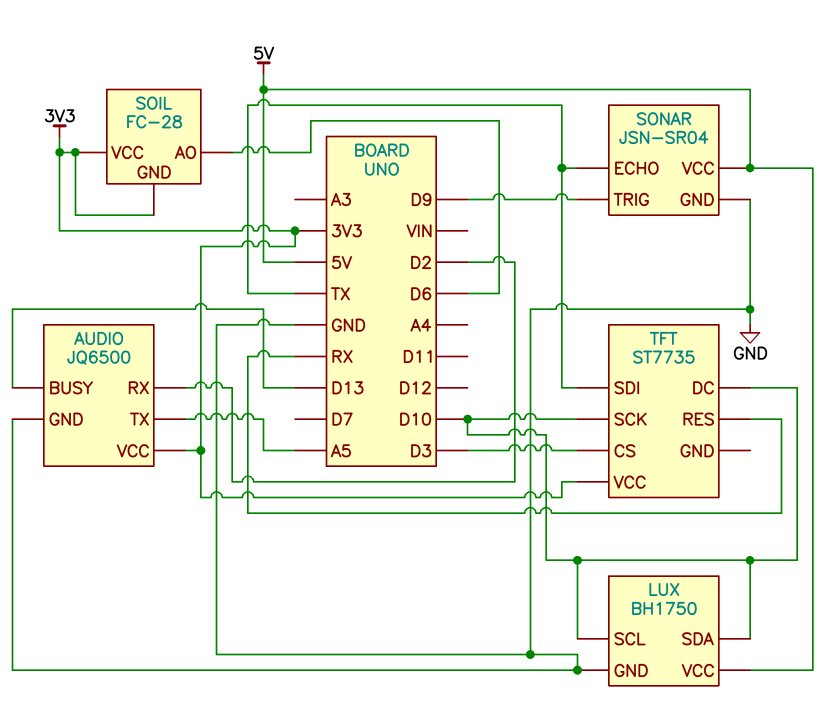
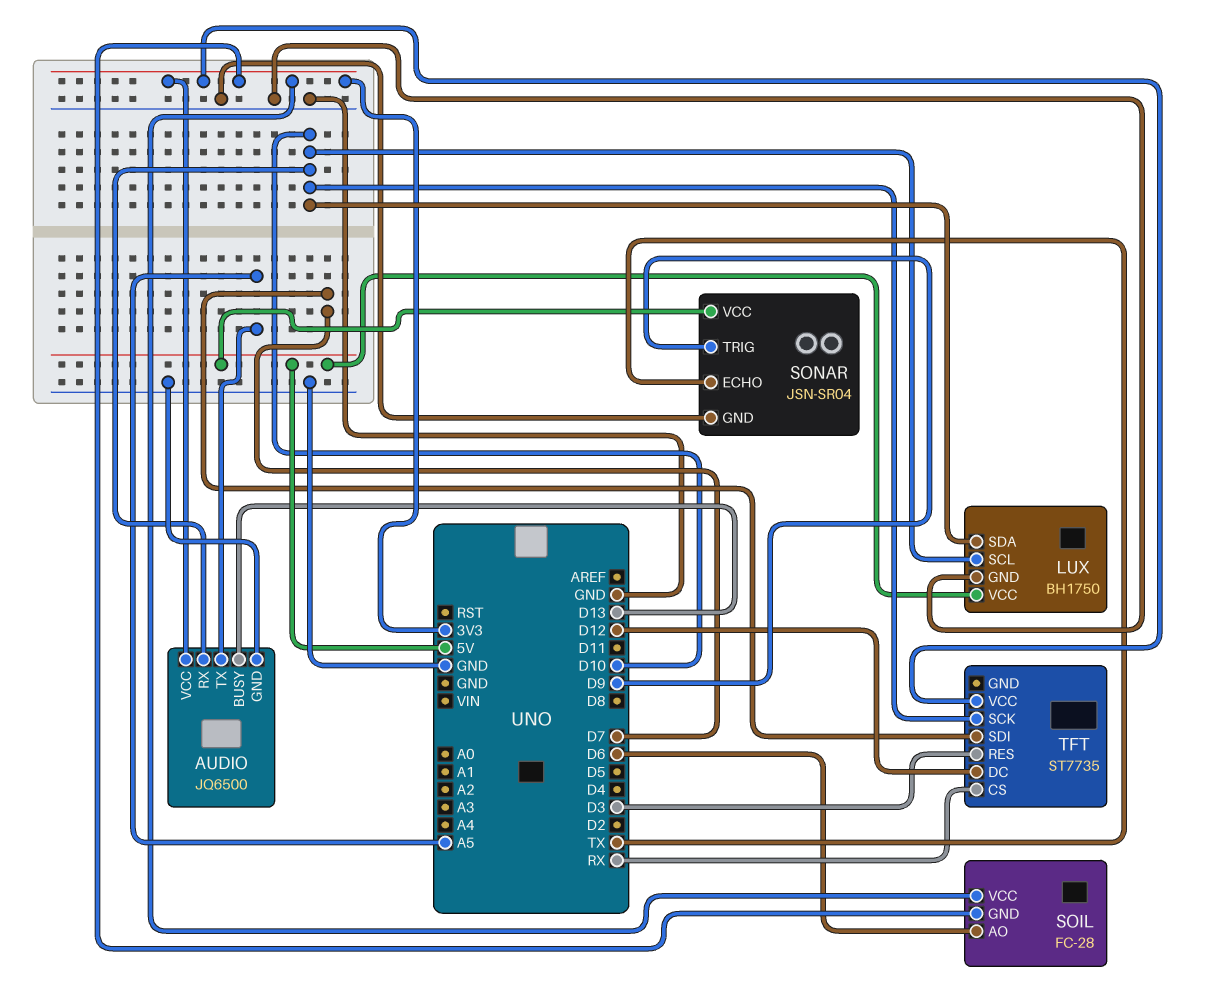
AUDIO pin RX: D2 -> D10
TFT pin CS: D3 -> RX
TFT pin DC: D10 -> D12
TFT pin RES: RX -> D3
TFT pin SDI: TX -> D7

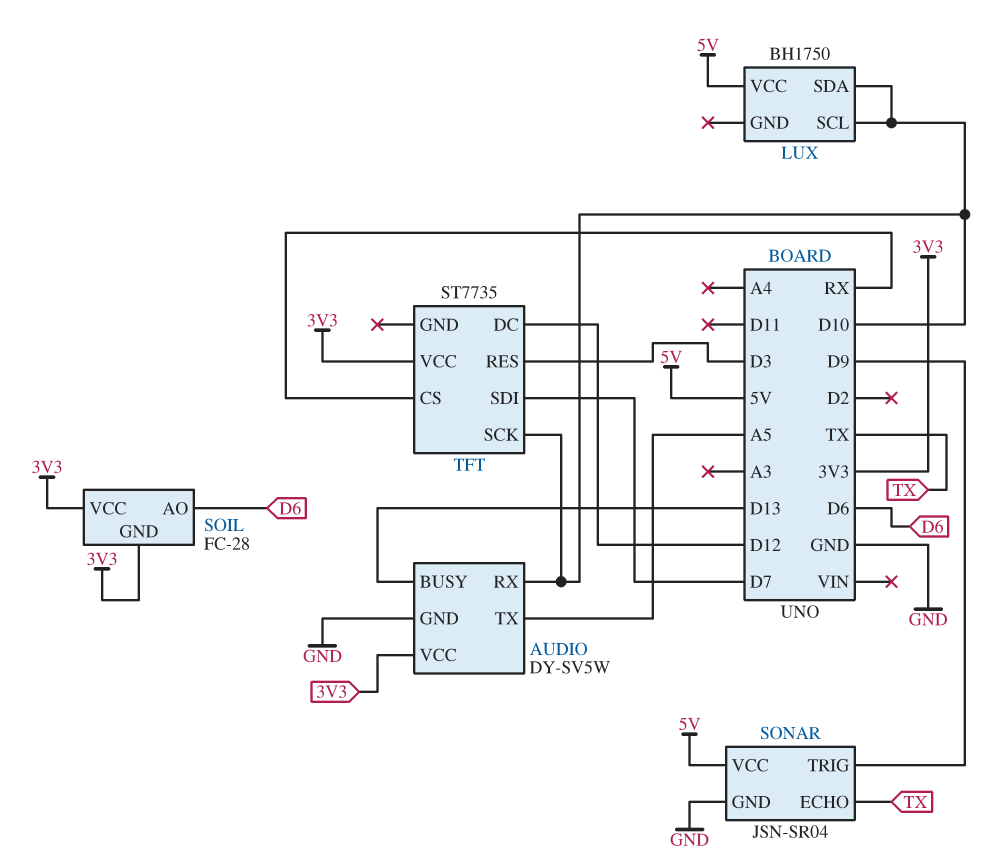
AUDIO: JQ6500 -> DY-SV5W
LUX pin GND: GND -> none

